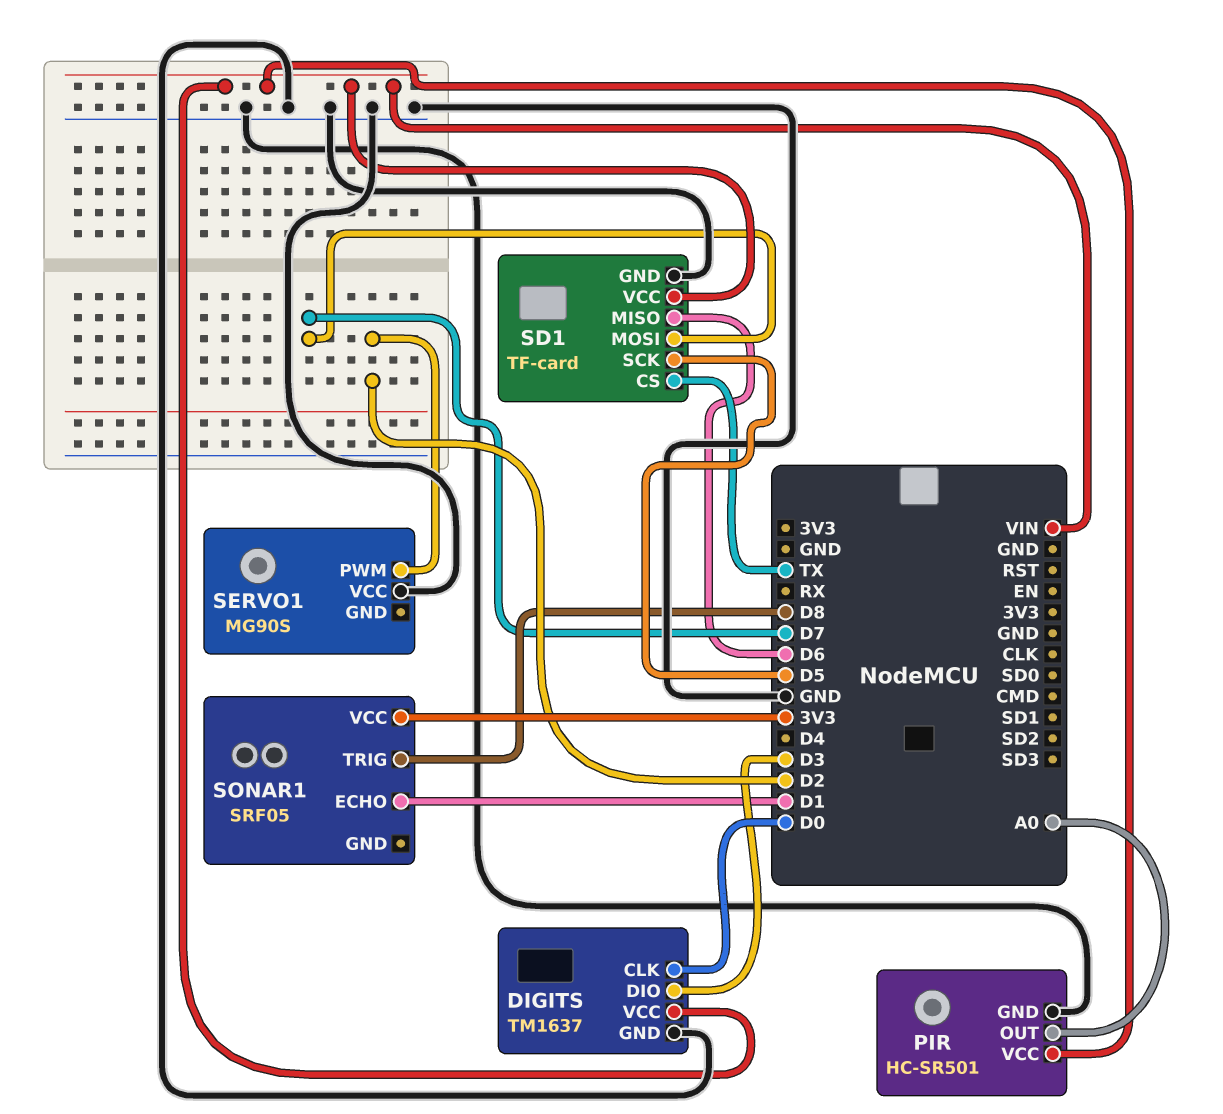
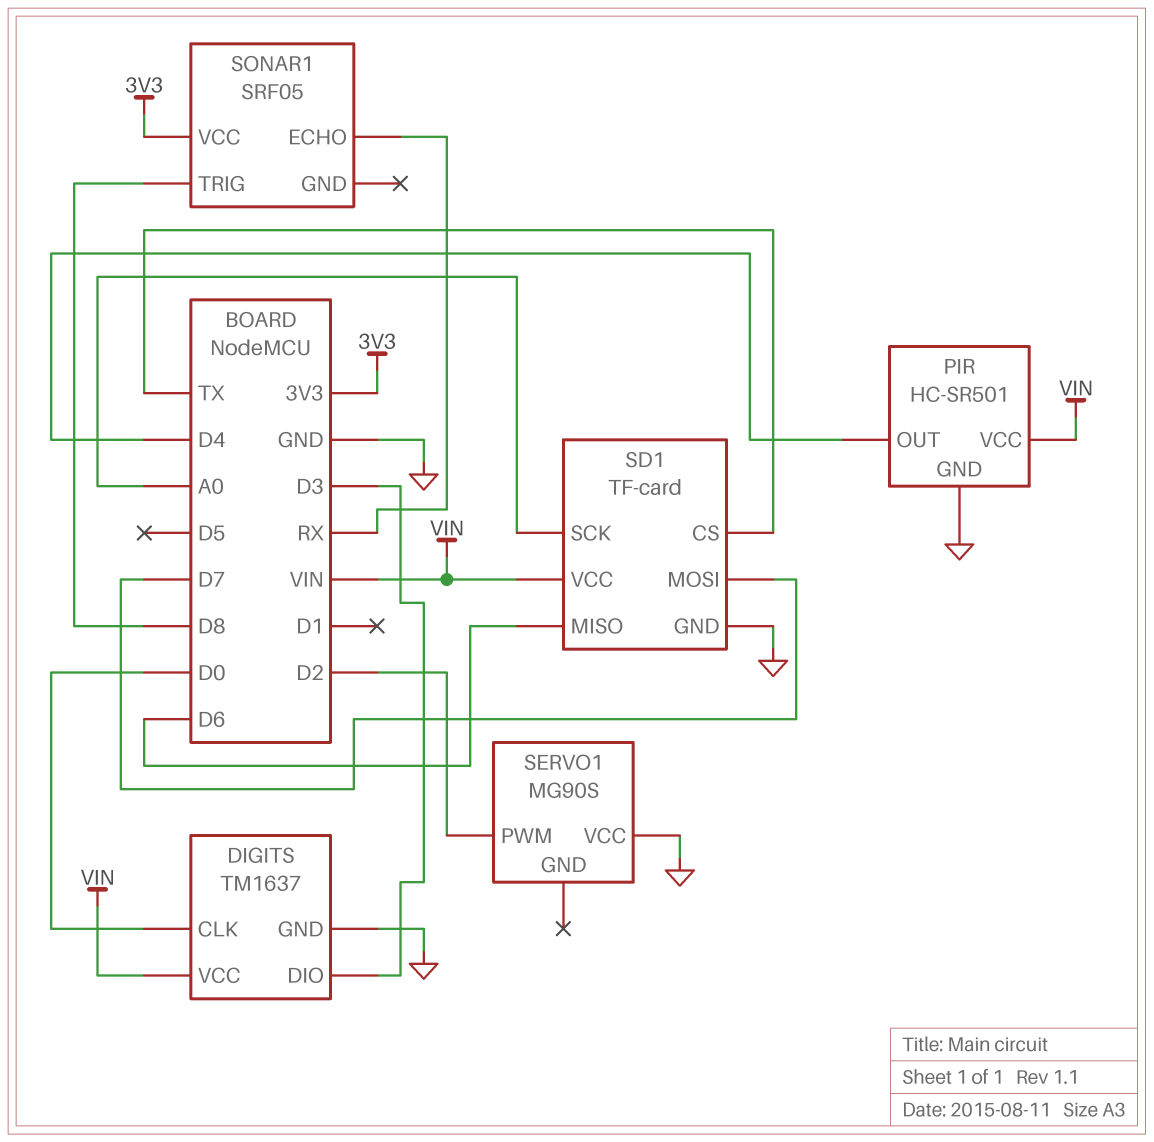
PIR pin OUT: A0 -> D4
SD1 pin SCK: D5 -> A0
SONAR1 pin ECHO: D1 -> RX

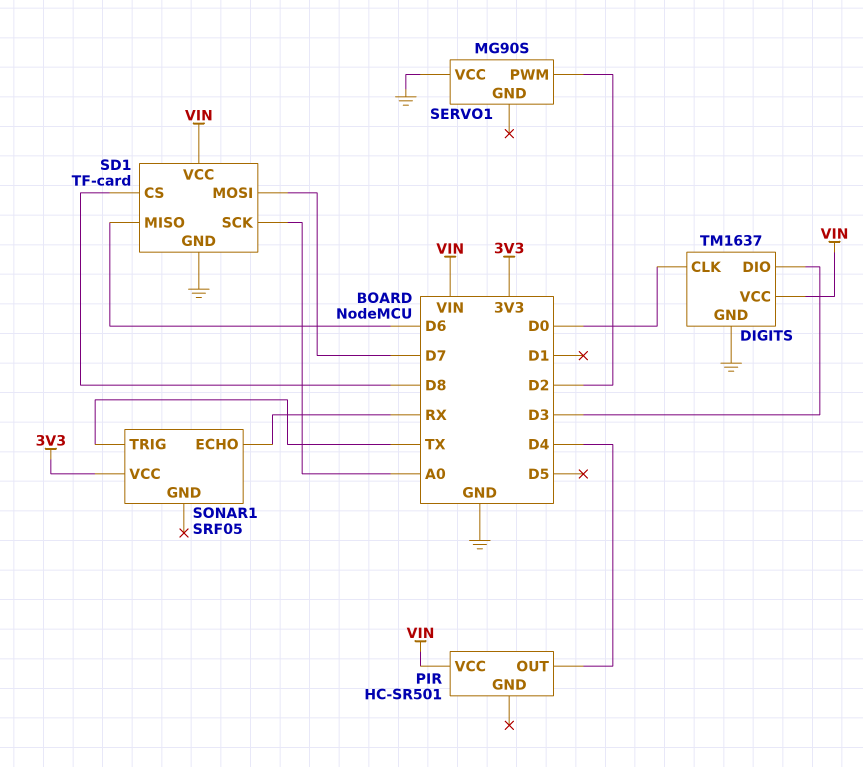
PIR pin GND: GND -> none
SD1 pin CS: TX -> D8
SONAR1 pin TRIG: D8 -> TX

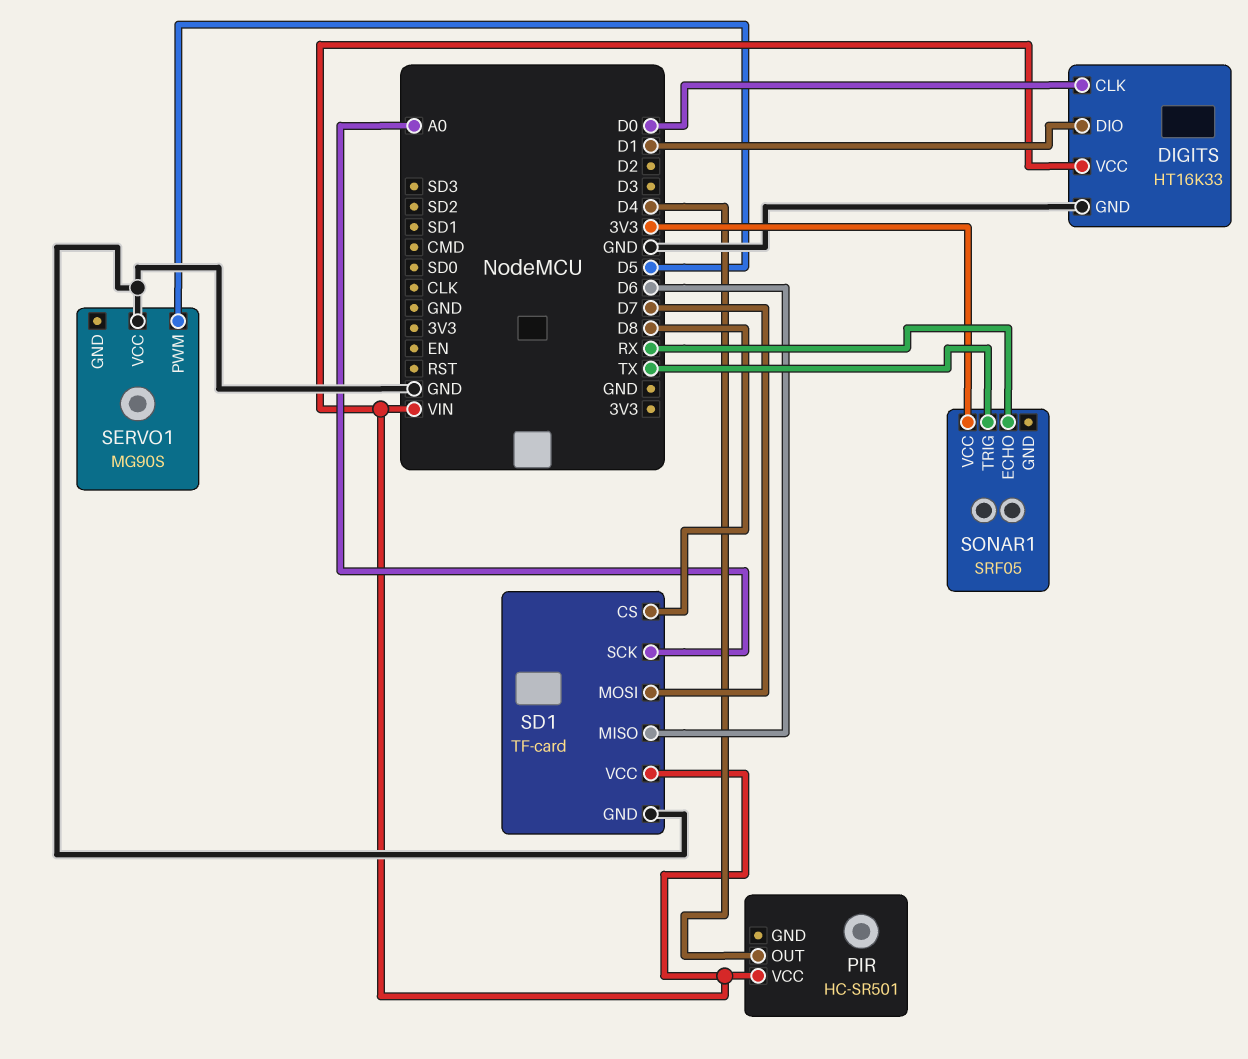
DIGITS: TM1637 -> HT16K33
DIGITS pin DIO: D3 -> D1
SERVO1 pin PWM: D2 -> D5

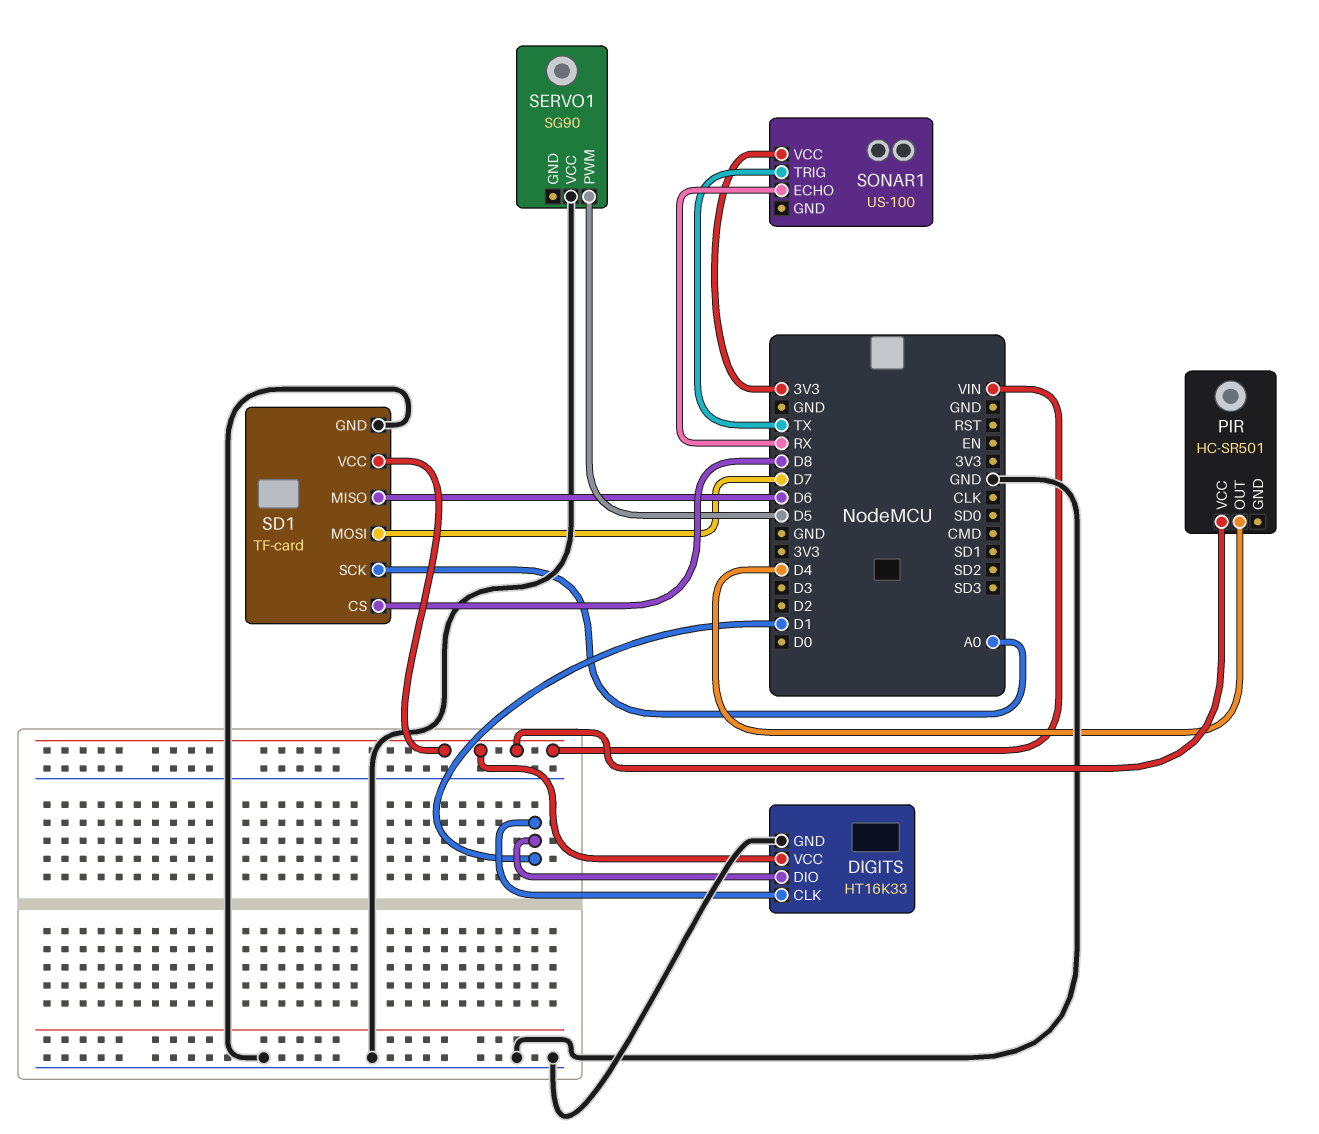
DIGITS pin CLK: D0 -> D1
SERVO1: MG90S -> SG90
SONAR1: SRF05 -> US-100

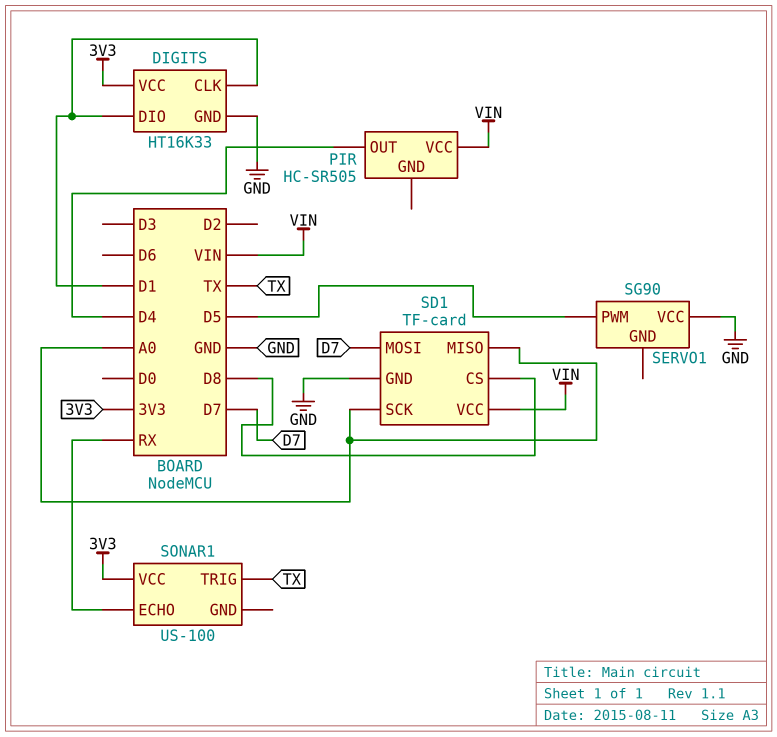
DIGITS pin VCC: VIN -> 3V3
PIR: HC-SR501 -> HC-SR505
SD1 pin MISO: D6 -> A0

